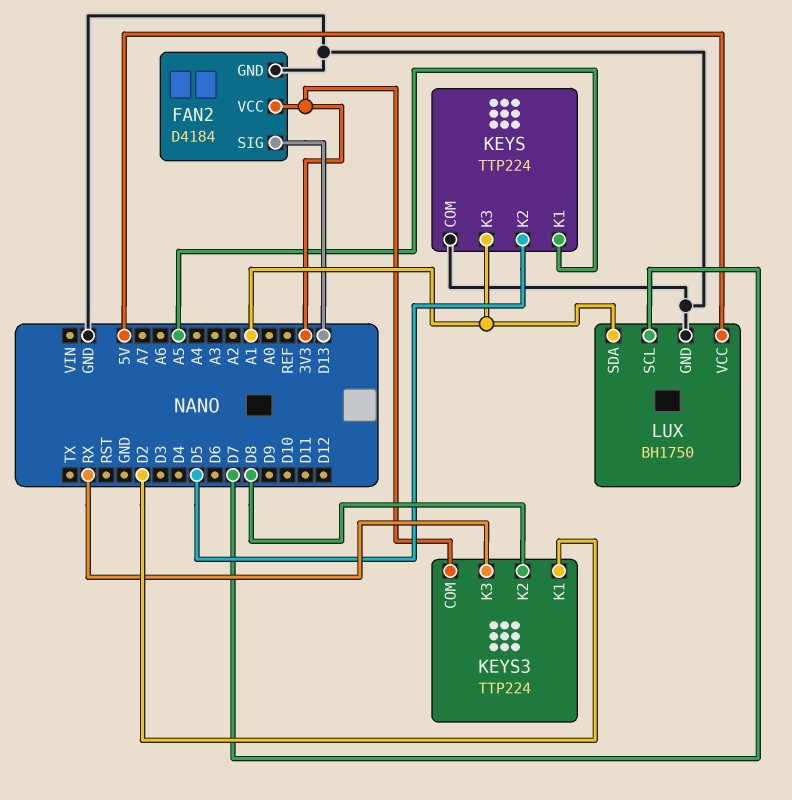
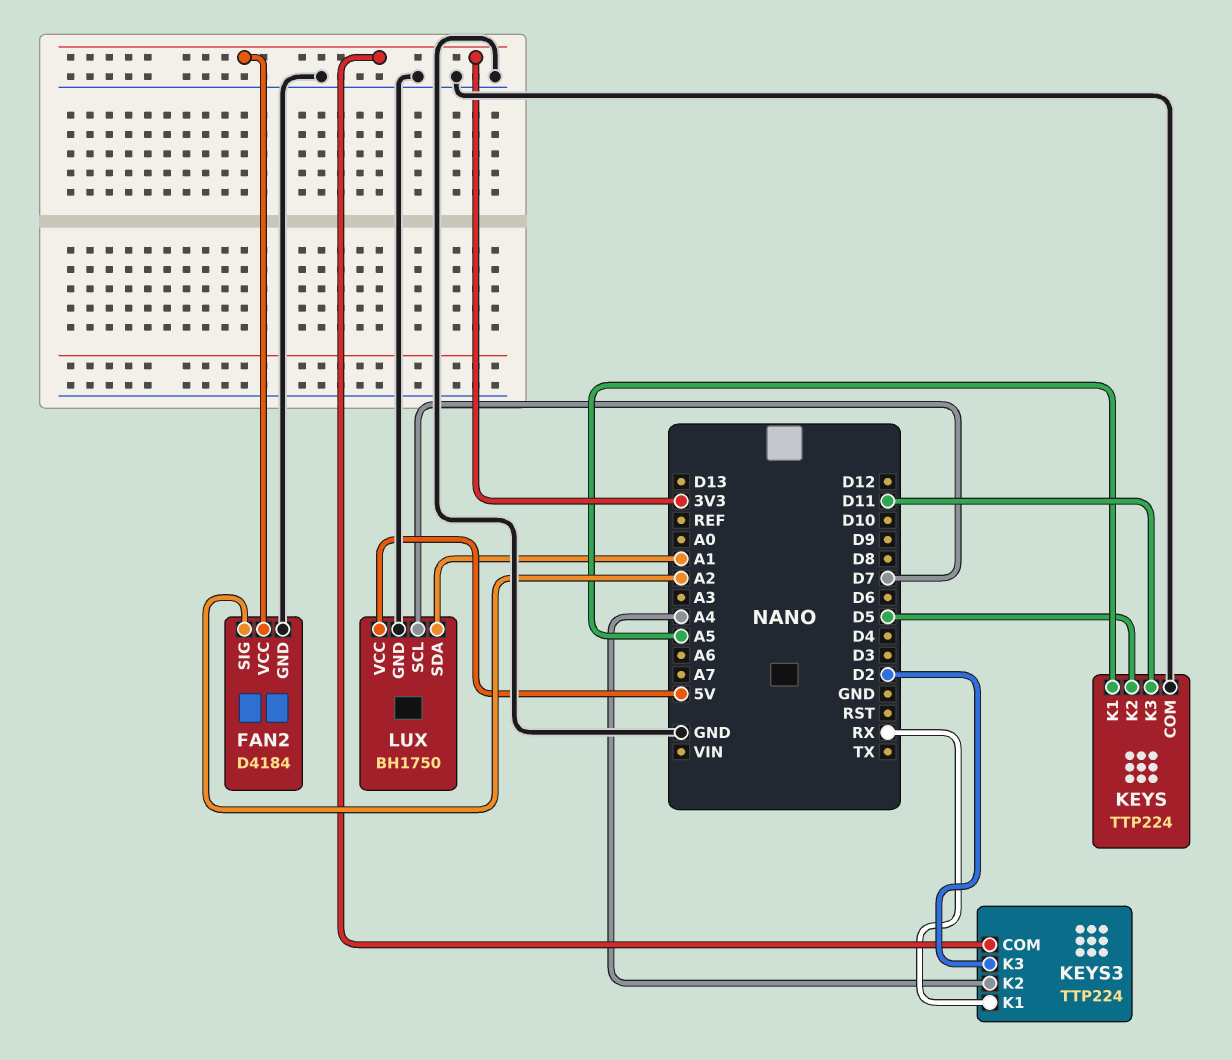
FAN2 pin SIG: D13 -> A2
KEYS pin K3: A1 -> D11
KEYS3 pin K1: D2 -> RX
KEYS3 pin K2: D8 -> A4
KEYS3 pin K3: RX -> D2

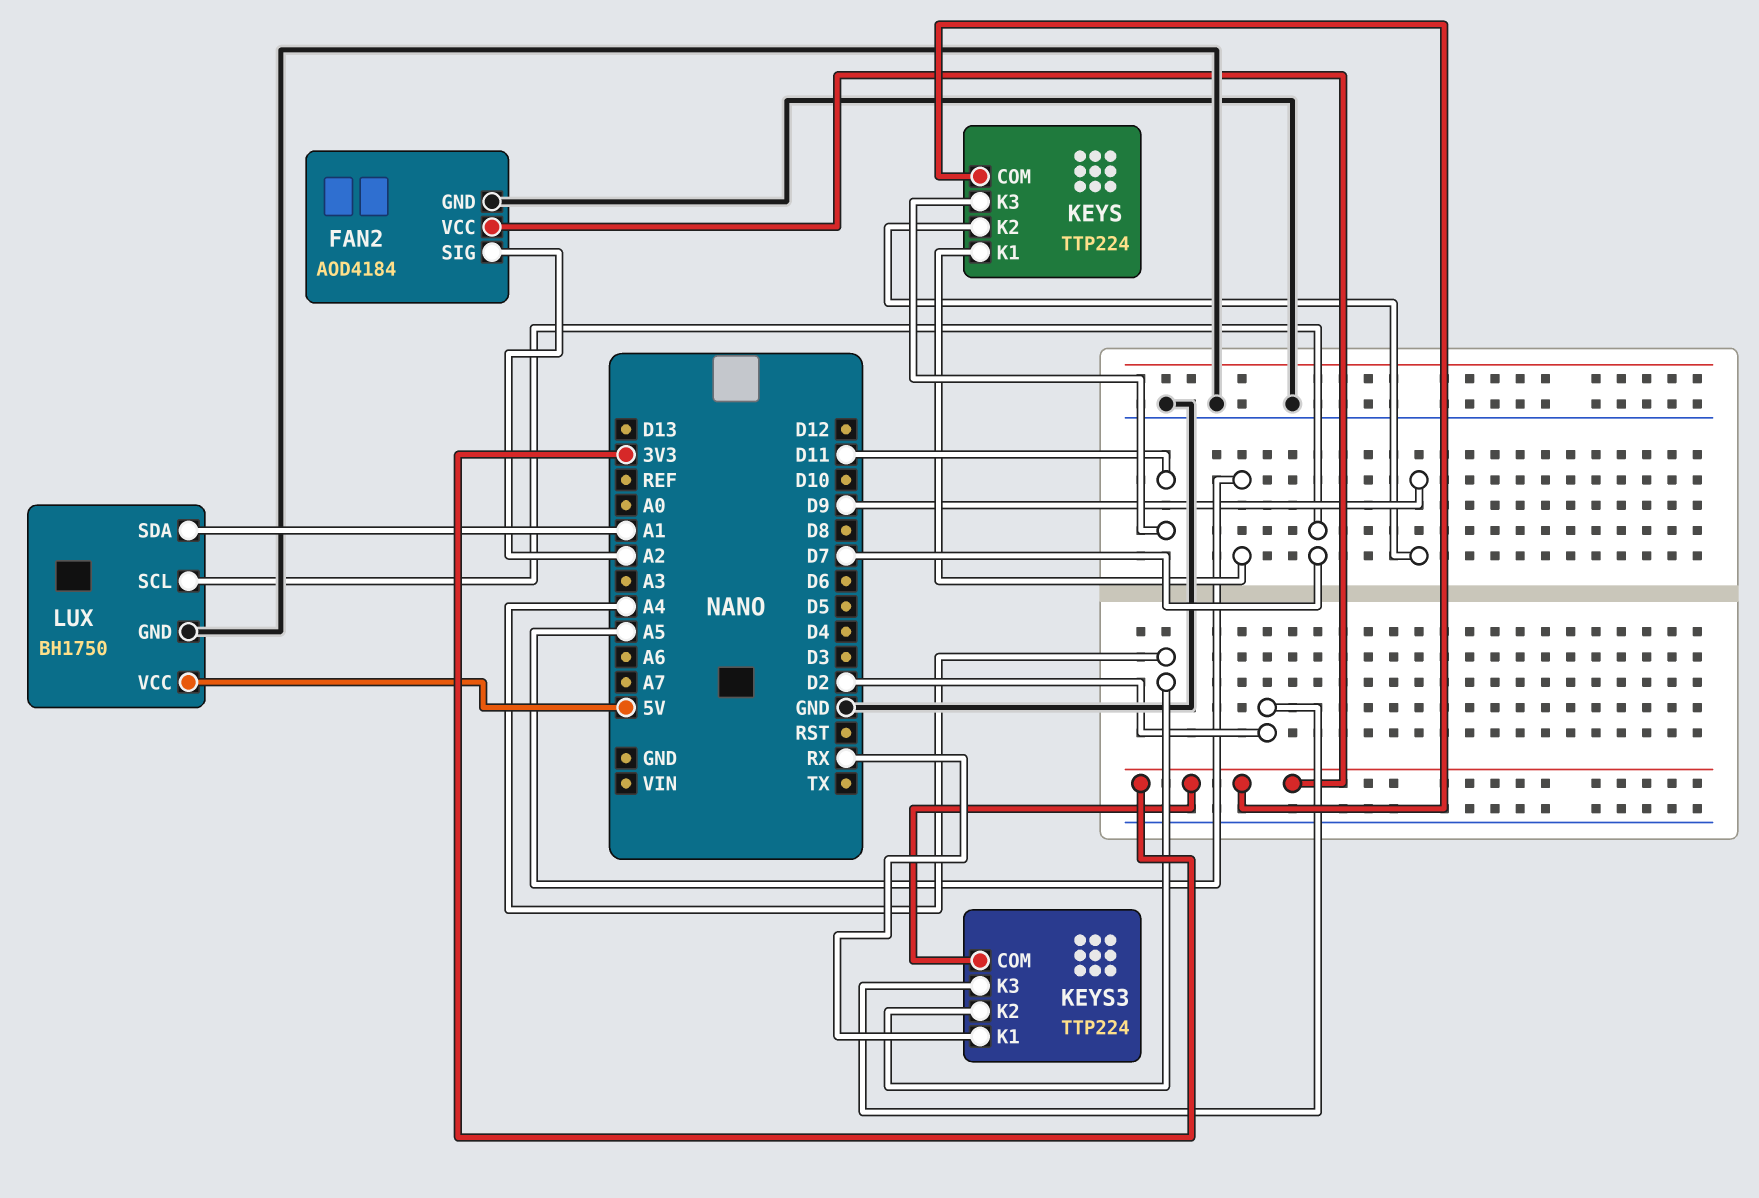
FAN2: D4184 -> AOD4184
KEYS pin COM: GND -> 3V3
KEYS pin K2: D5 -> D9

